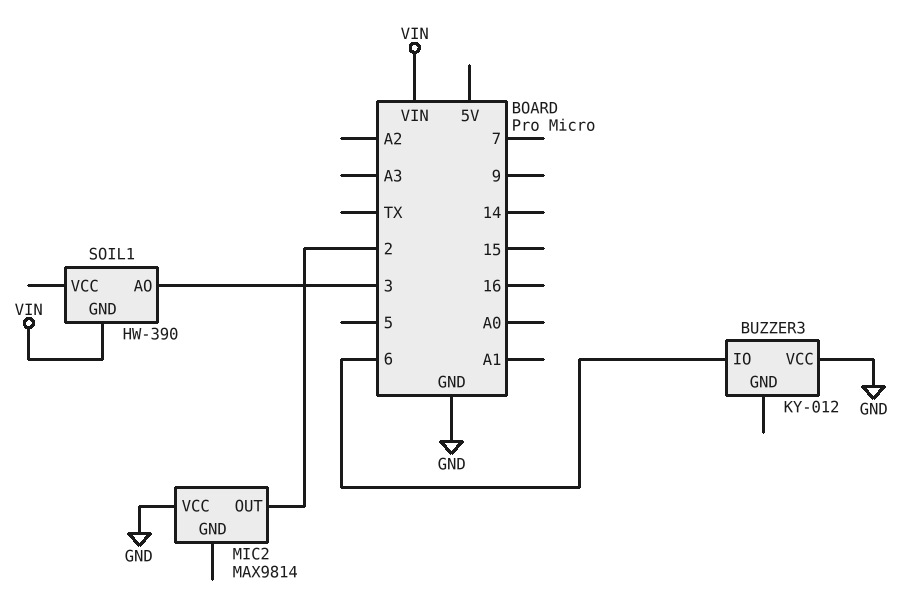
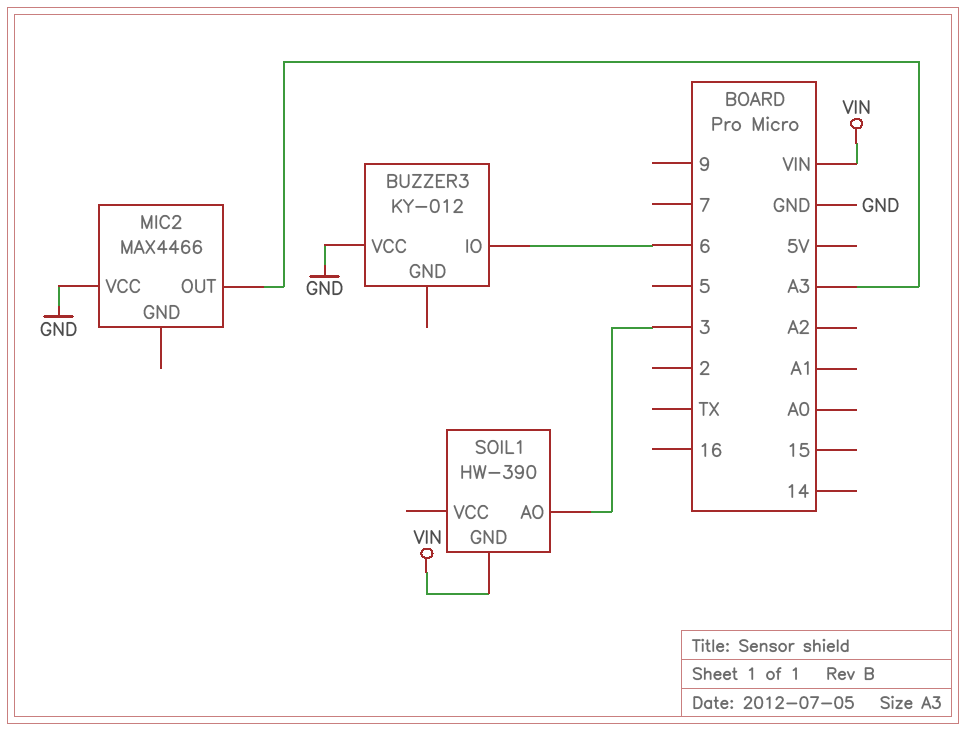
MIC2: MAX9814 -> MAX4466
MIC2 pin OUT: 2 -> A3

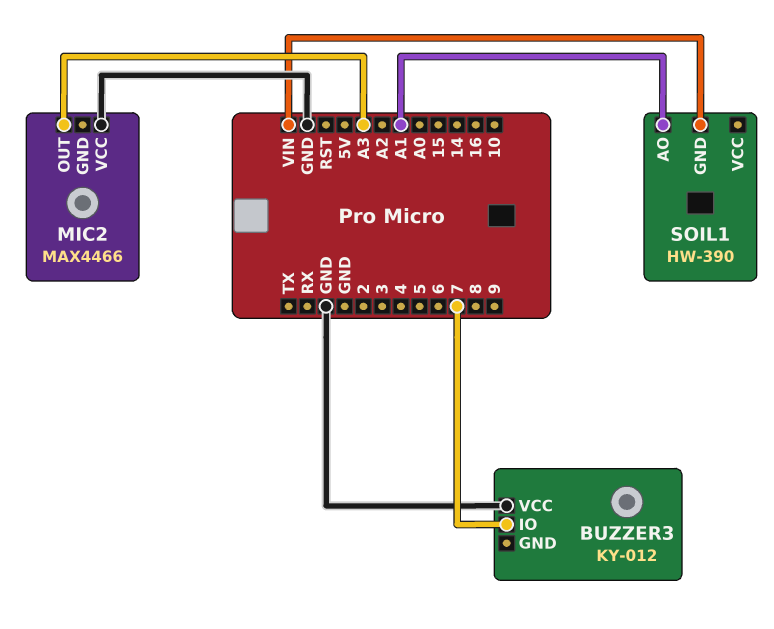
BUZZER3 pin IO: 6 -> 7
SOIL1 pin AO: 3 -> A1

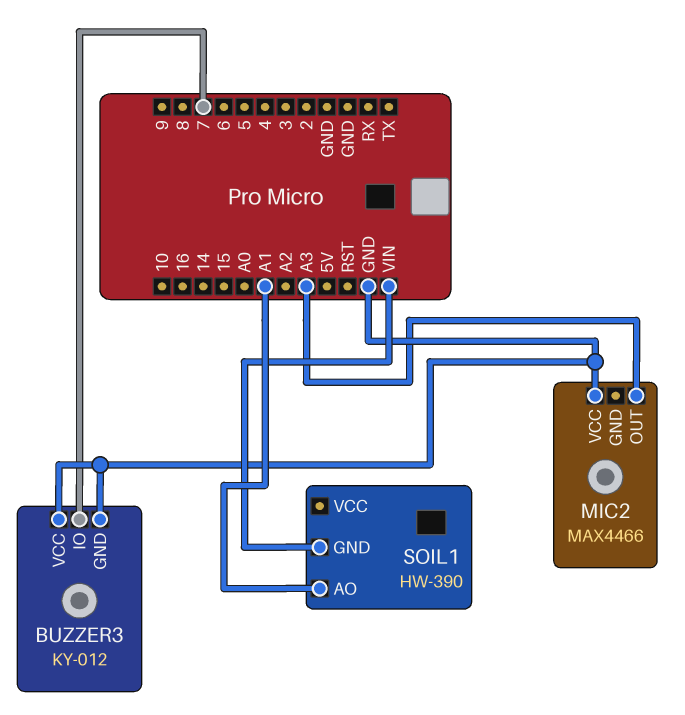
BUZZER3 pin GND: none -> GND

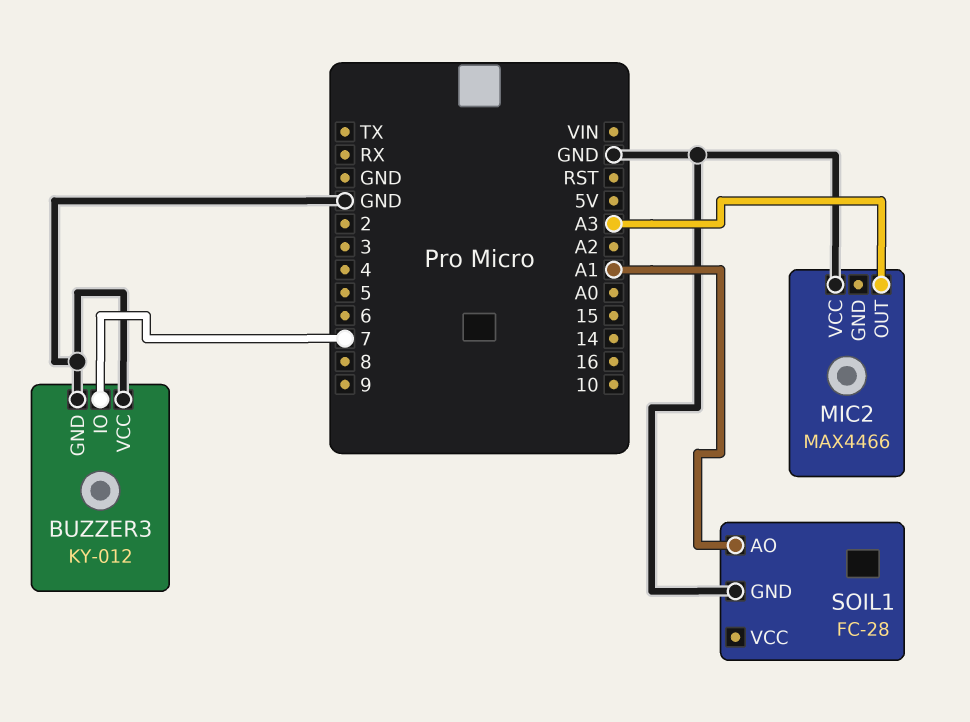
SOIL1: HW-390 -> FC-28
SOIL1 pin GND: VIN -> GND

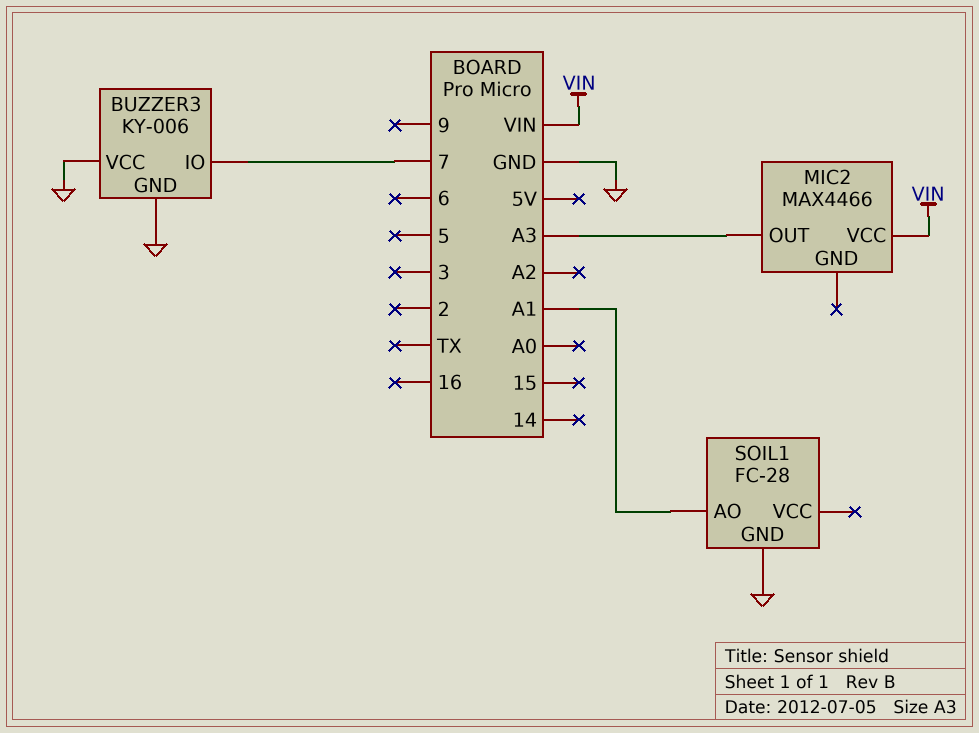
BUZZER3: KY-012 -> KY-006
MIC2 pin VCC: GND -> VIN

